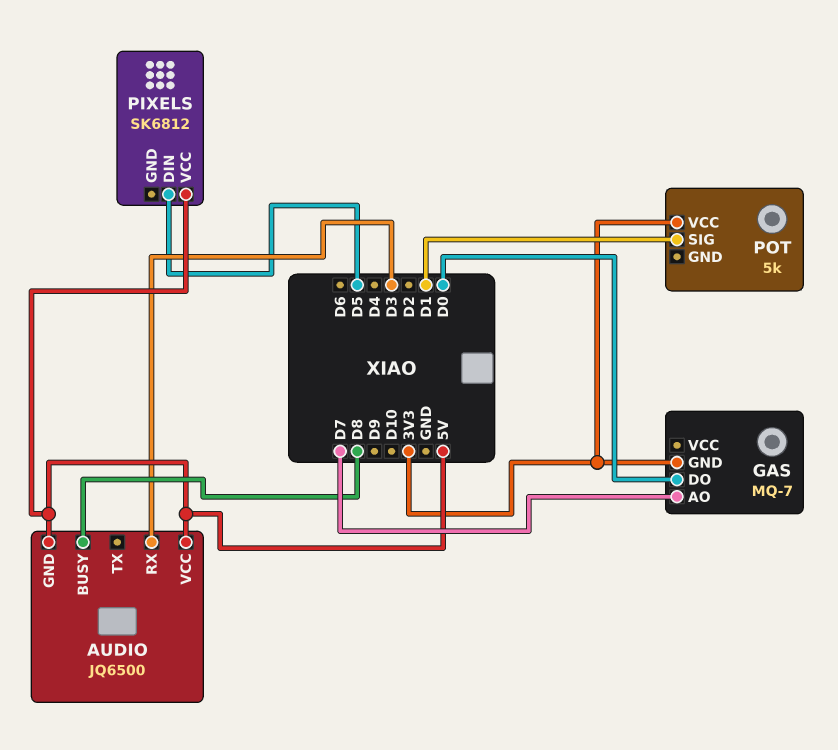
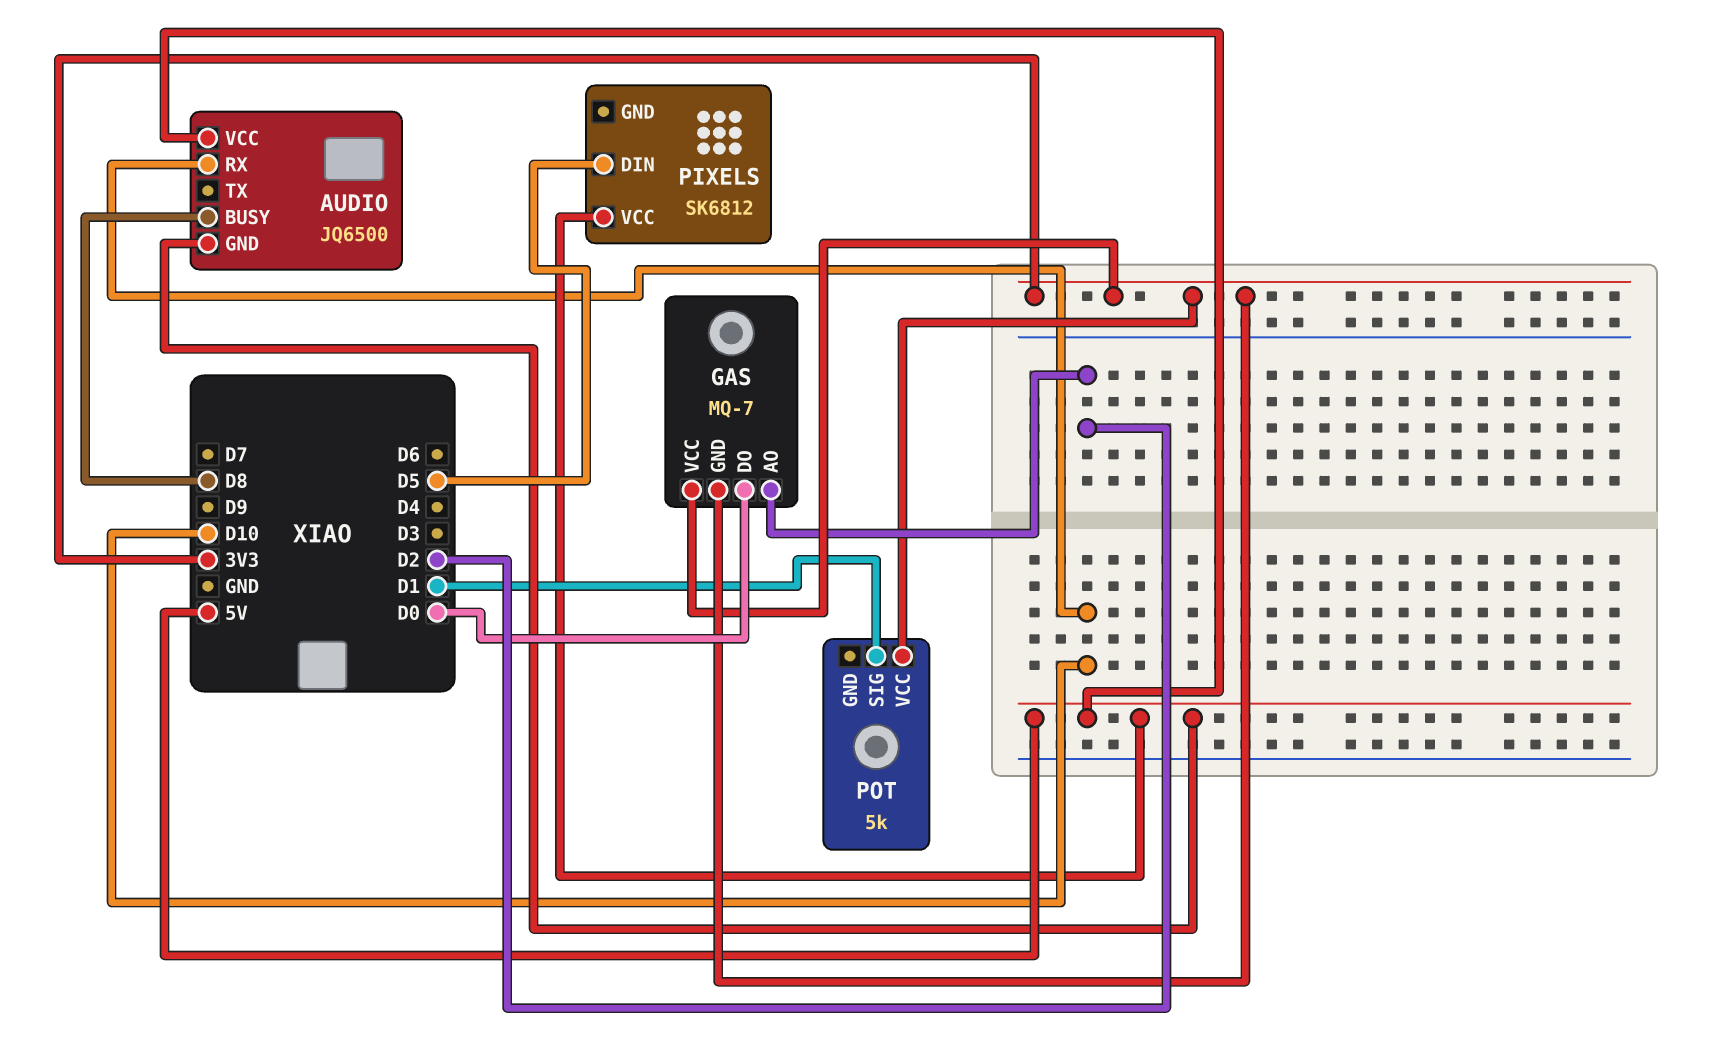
AUDIO pin RX: D3 -> D10
GAS pin AO: D7 -> D2
GAS pin VCC: none -> 3V3

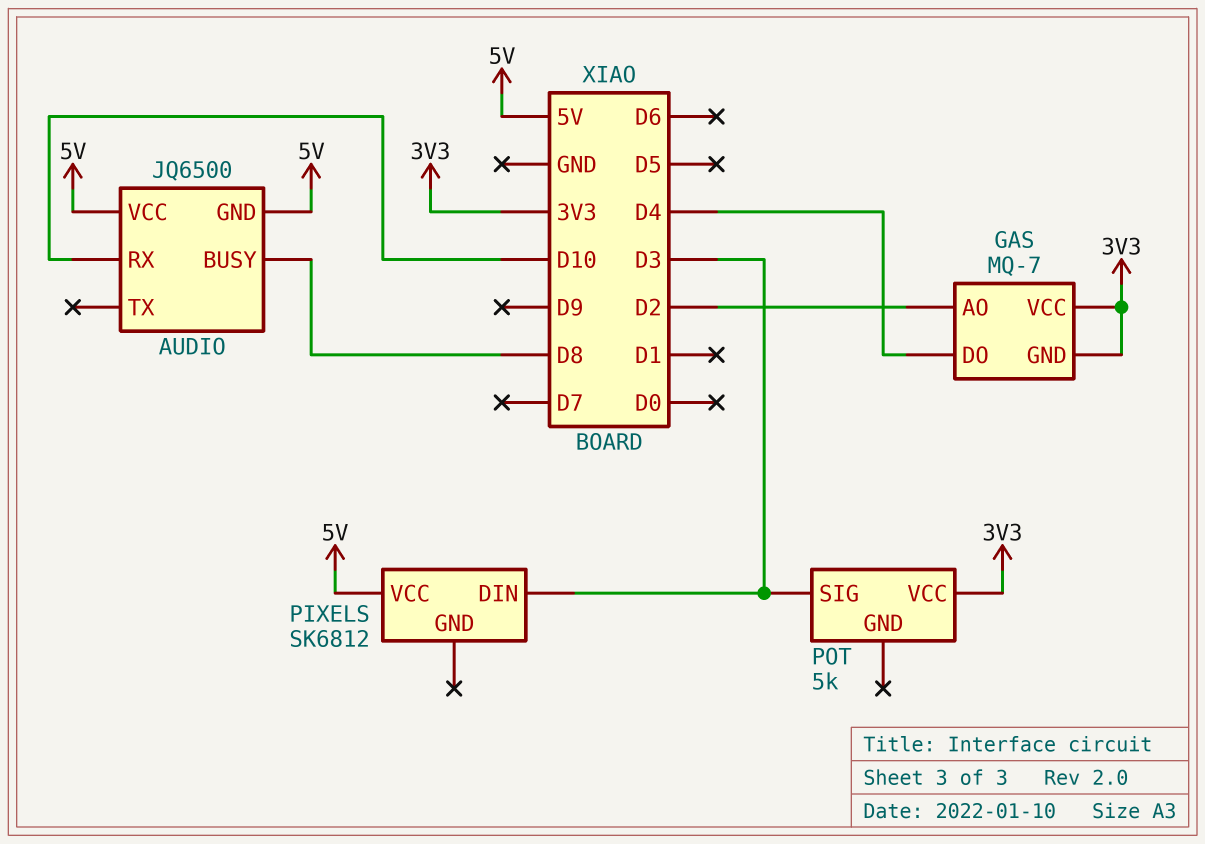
GAS pin DO: D0 -> D4
PIXELS pin DIN: D5 -> D3
POT pin SIG: D1 -> D3

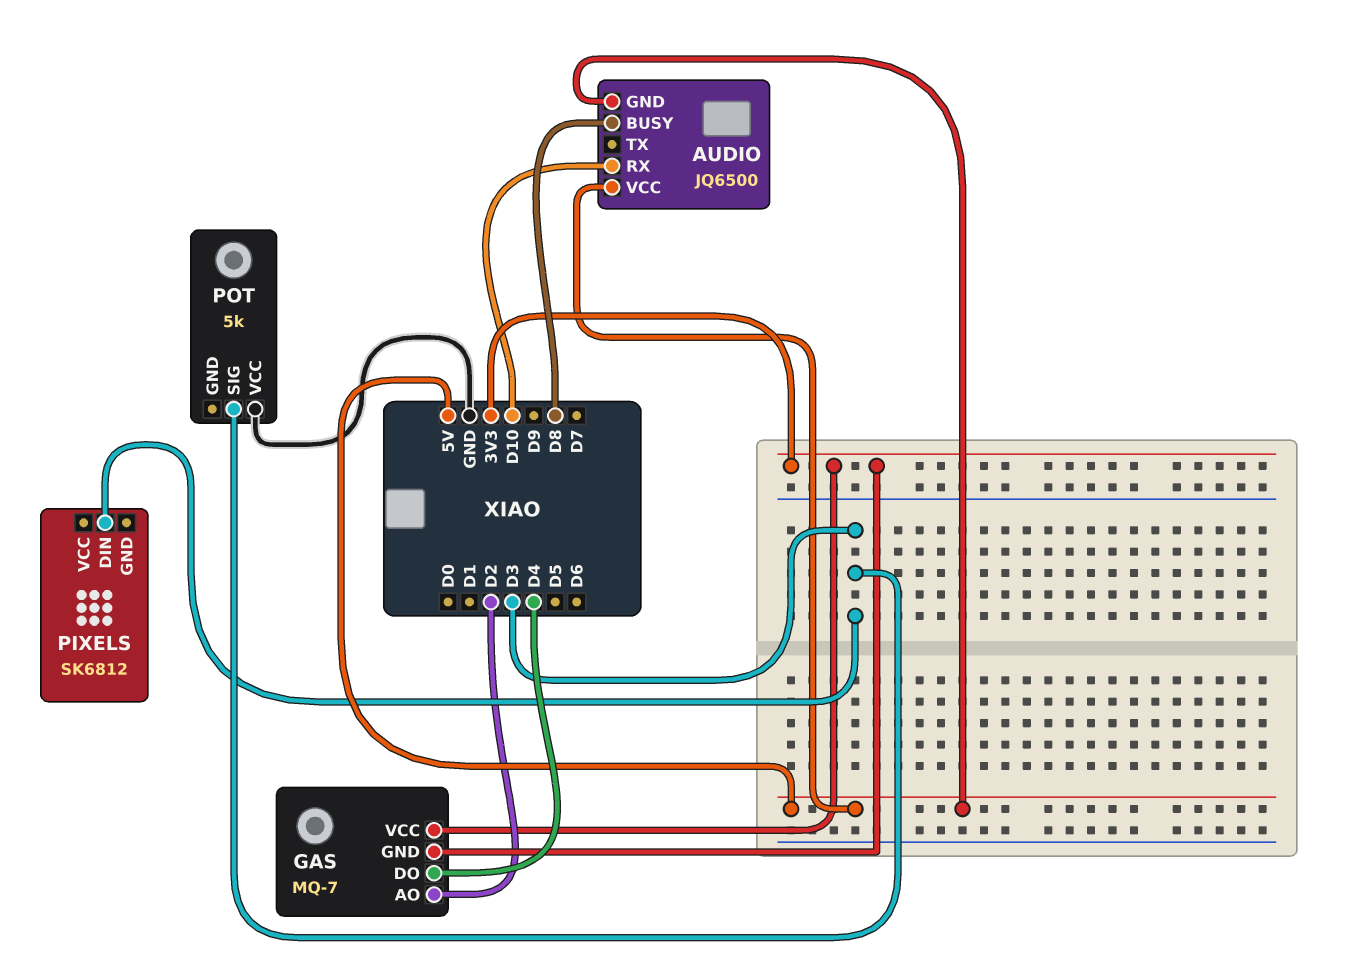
PIXELS pin VCC: 5V -> none
POT pin VCC: 3V3 -> GND

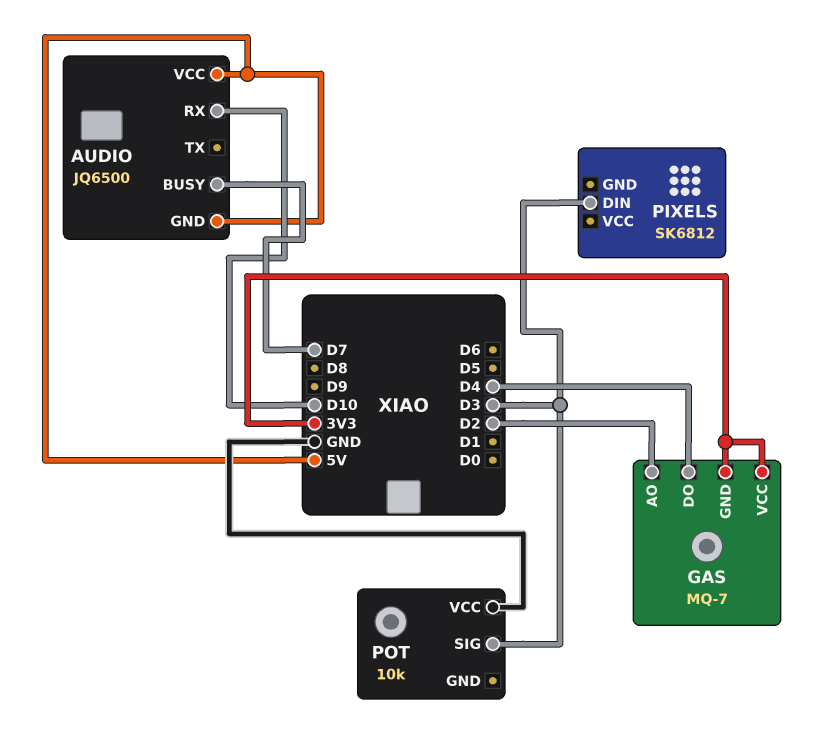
AUDIO pin BUSY: D8 -> D7
POT: 5k -> 10k

